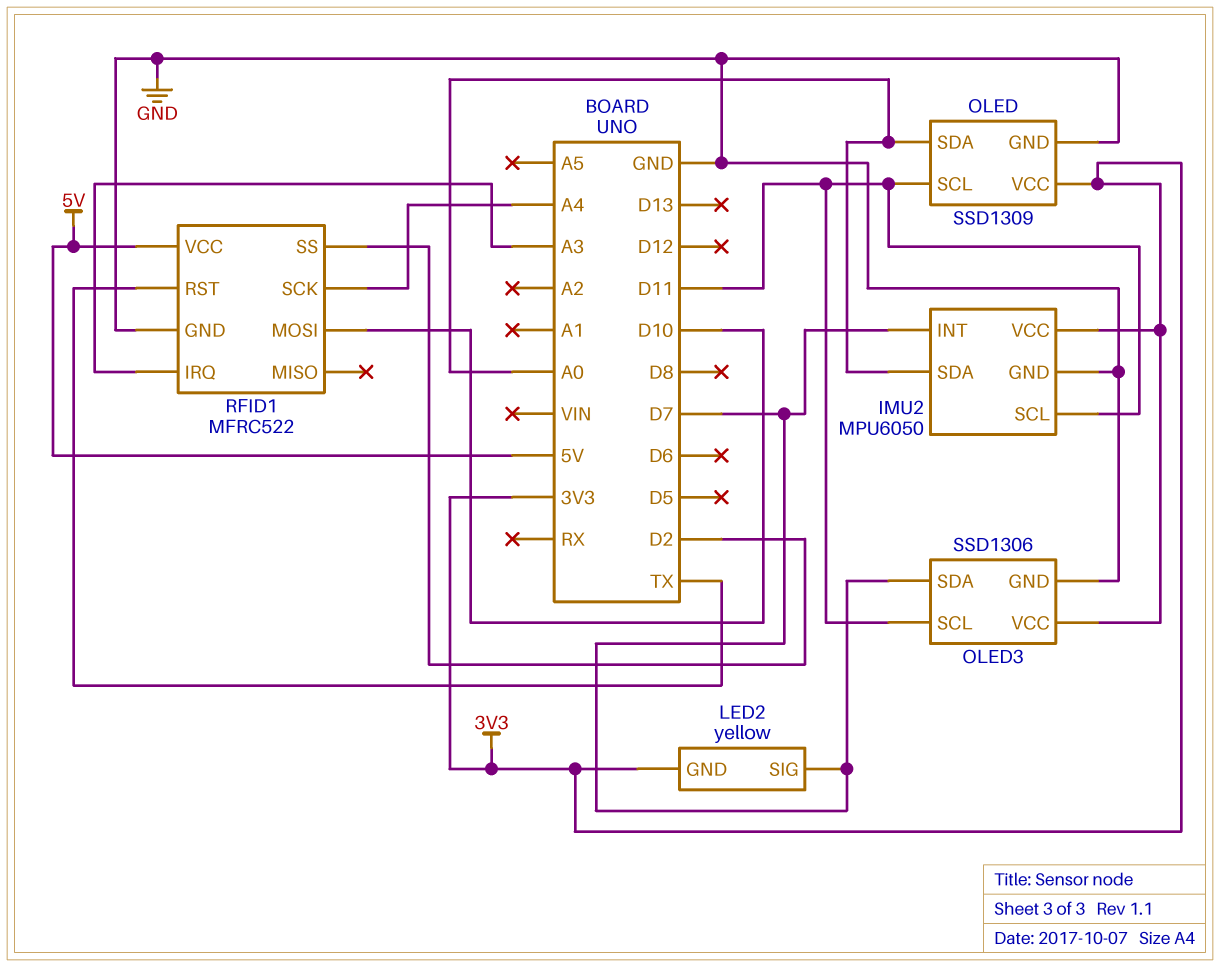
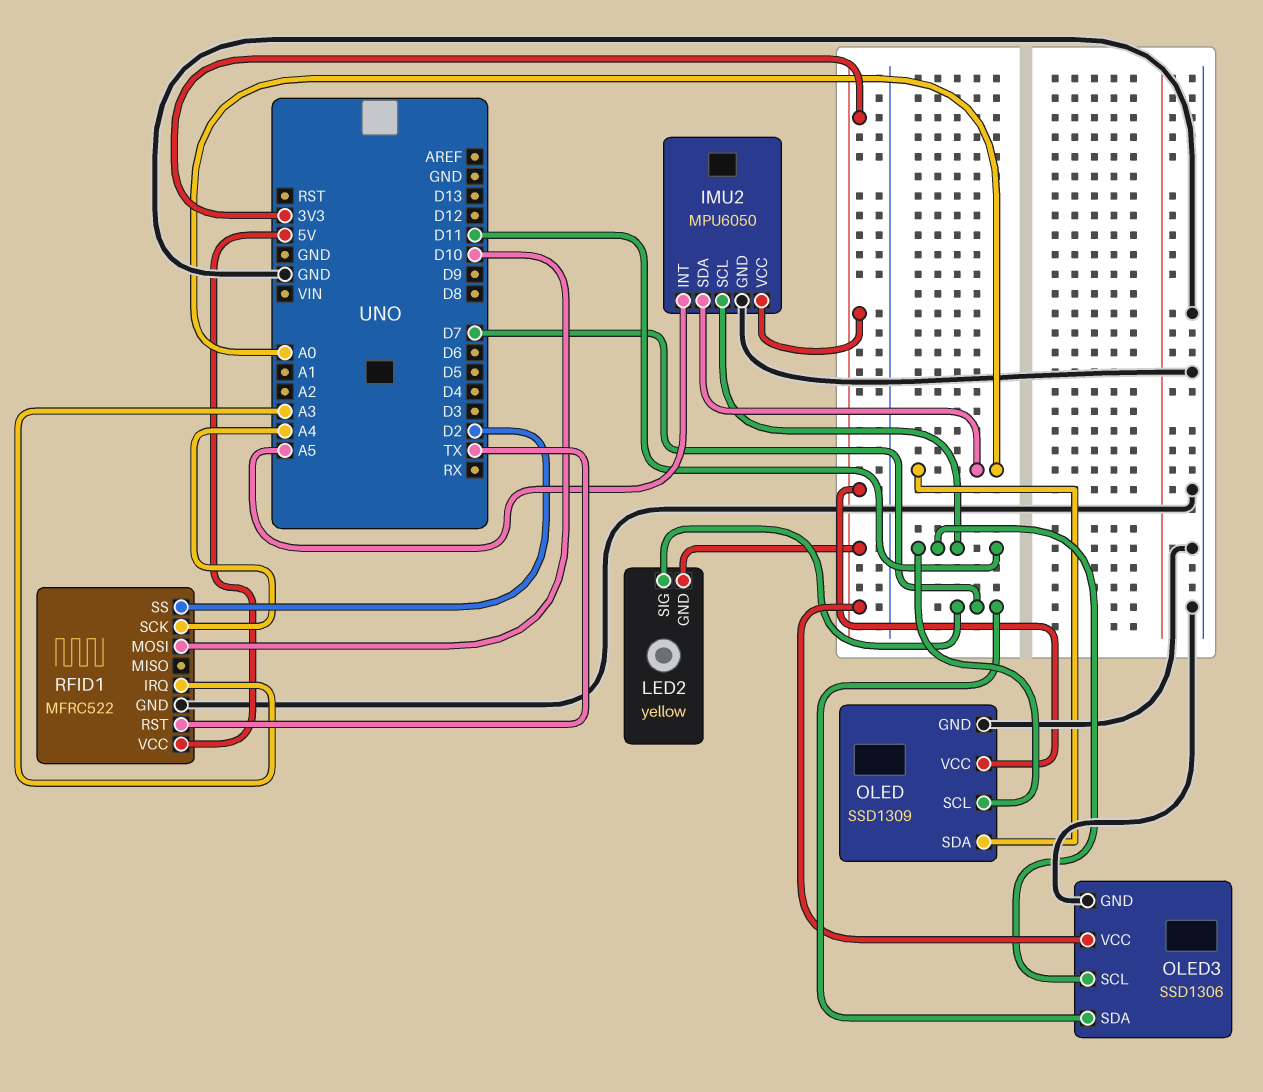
IMU2 pin INT: D7 -> A5

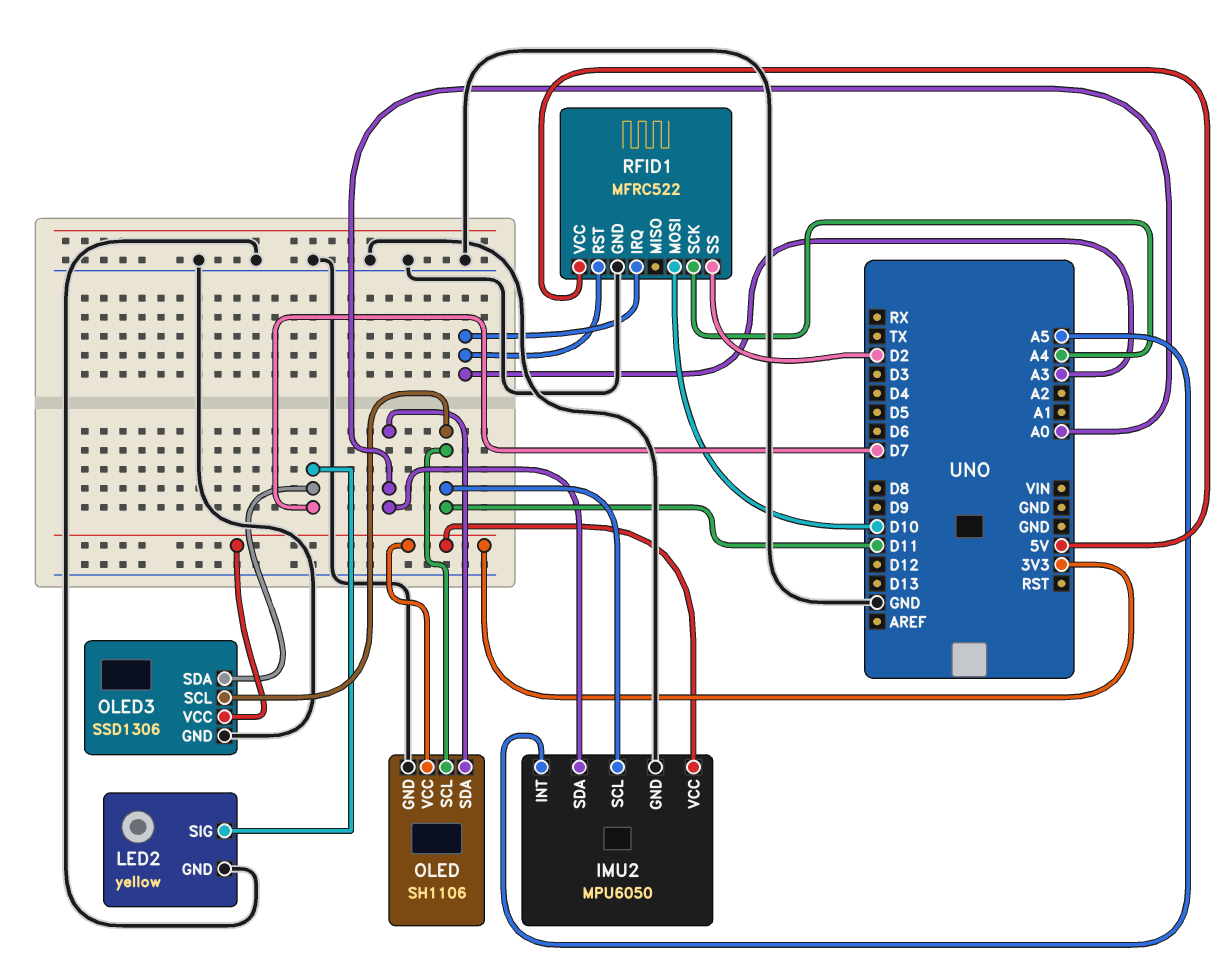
LED2 pin GND: 3V3 -> GND
OLED: SSD1309 -> SH1106
RFID1 pin RST: TX -> A3

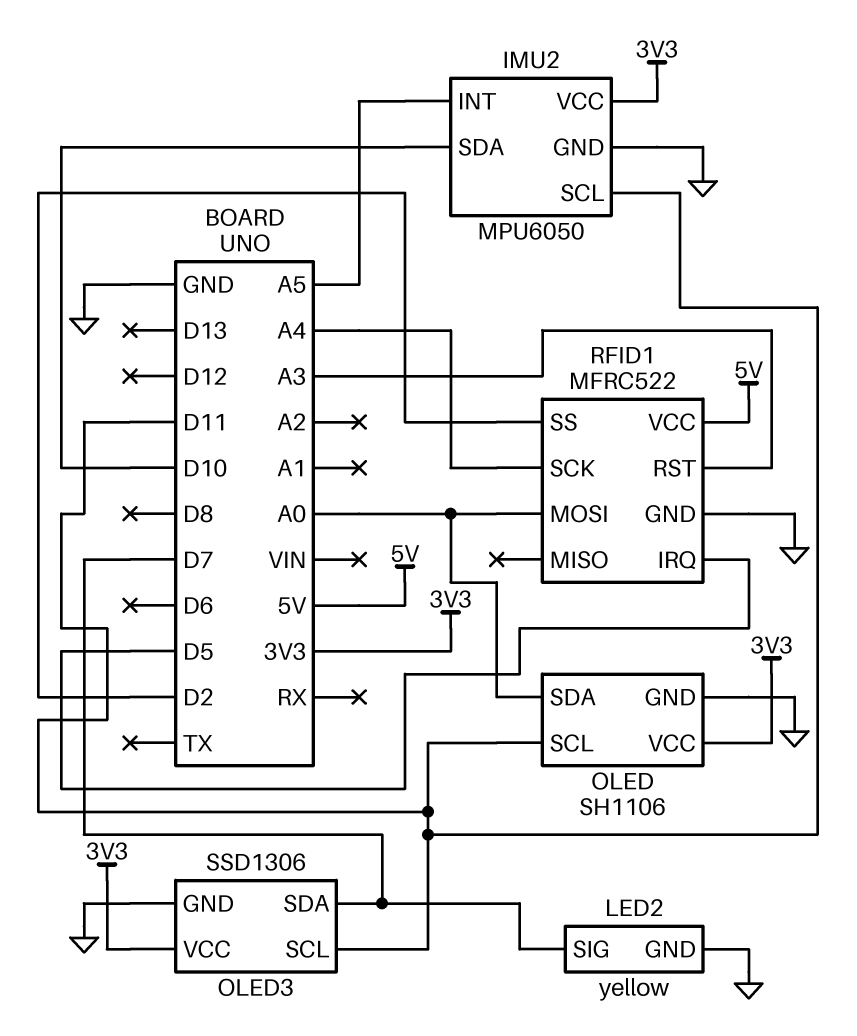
IMU2 pin SDA: A0 -> D10
RFID1 pin IRQ: A3 -> D5
RFID1 pin MOSI: D10 -> A0

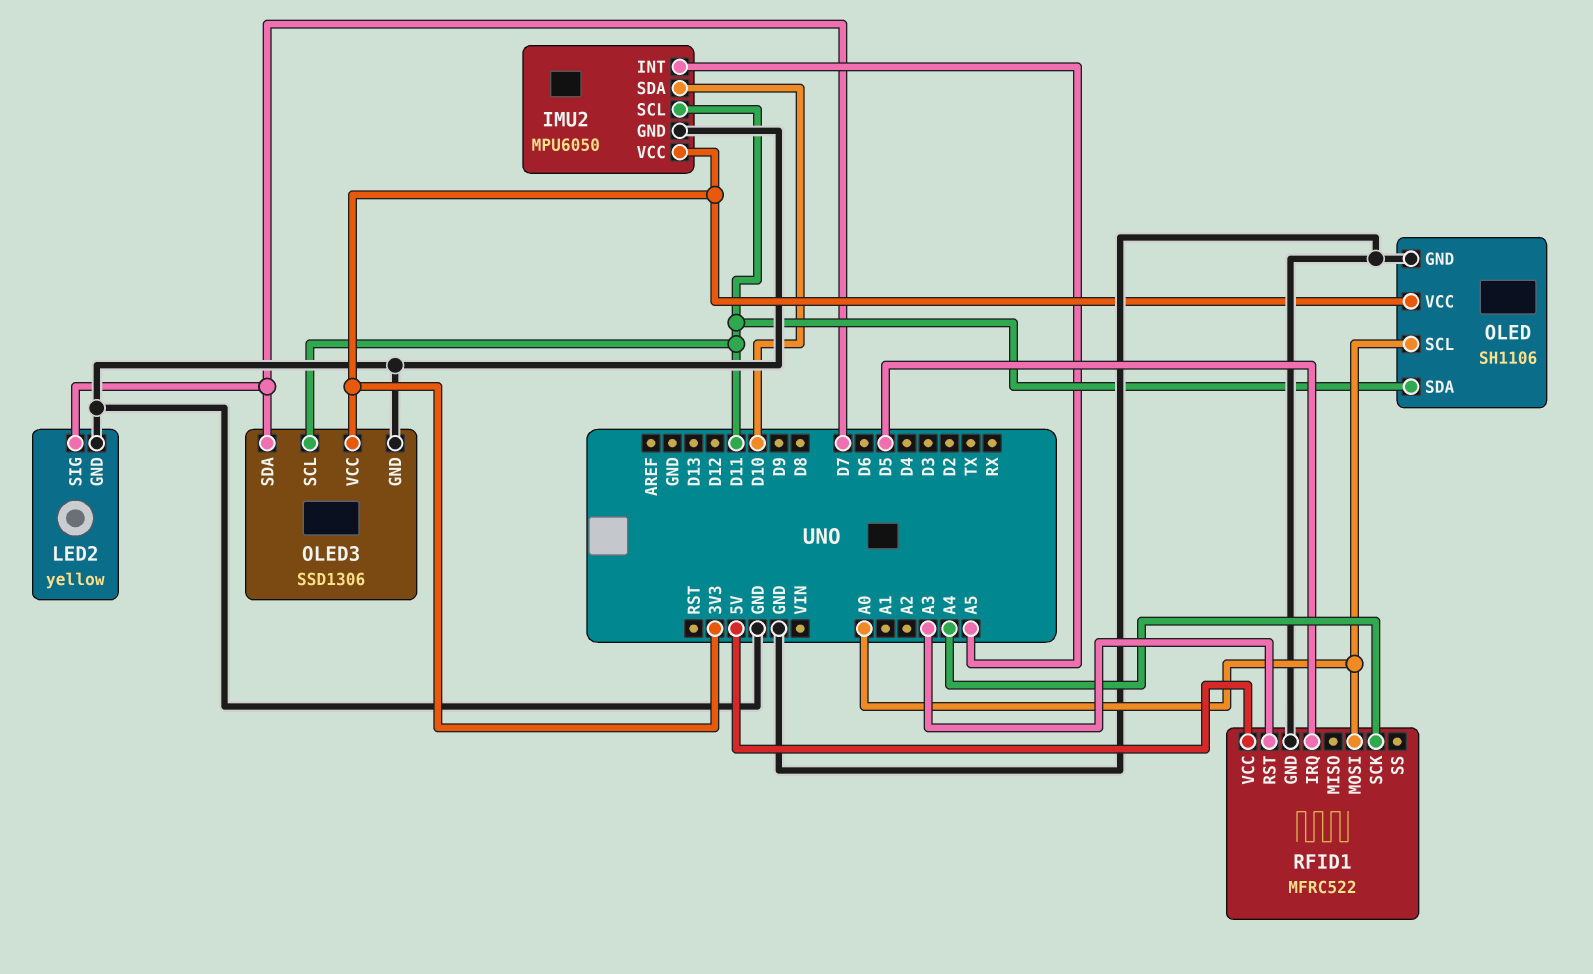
OLED pin SCL: D11 -> A0
OLED pin SDA: A0 -> D11
RFID1 pin SS: D2 -> none

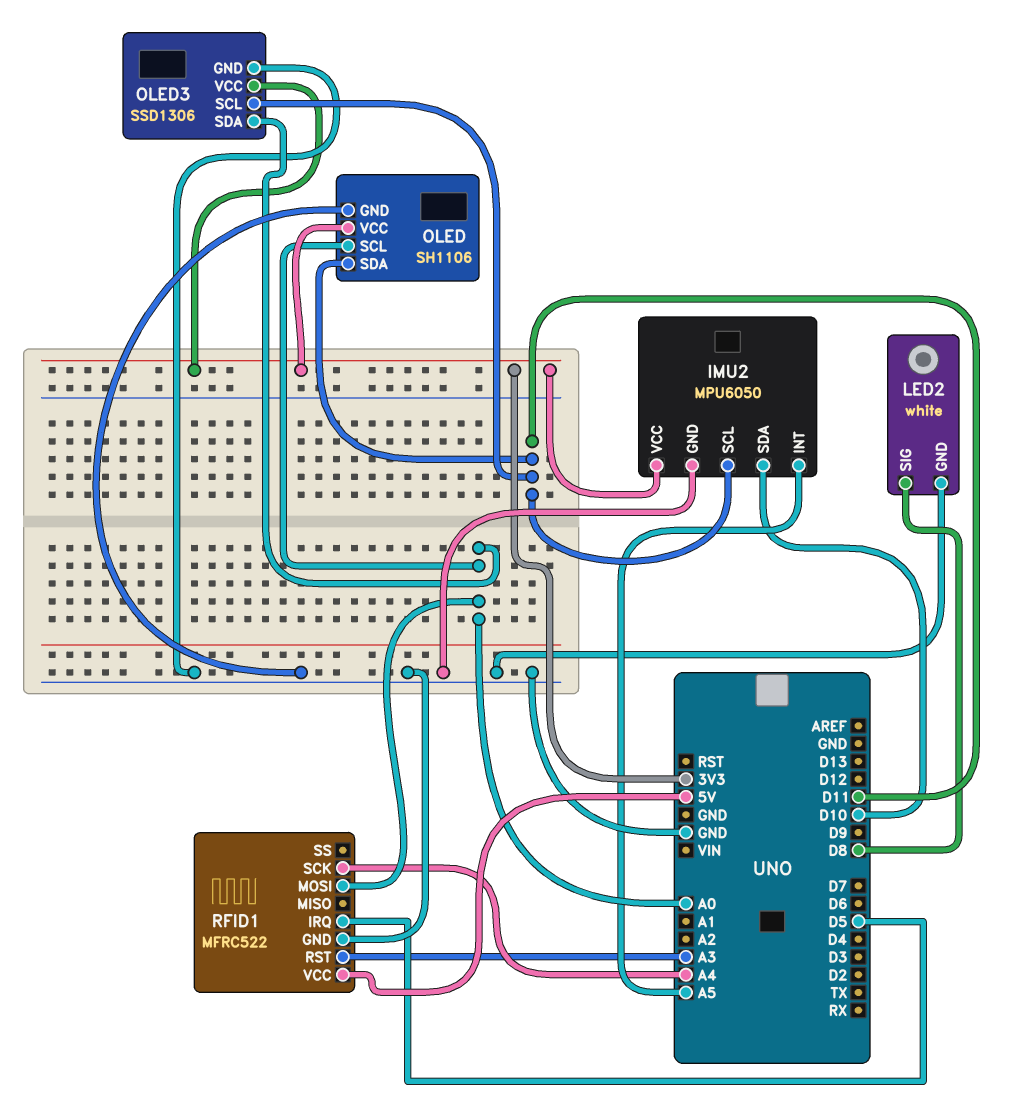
LED2: yellow -> white
LED2 pin SIG: D7 -> D8
OLED3 pin SDA: D7 -> A0

